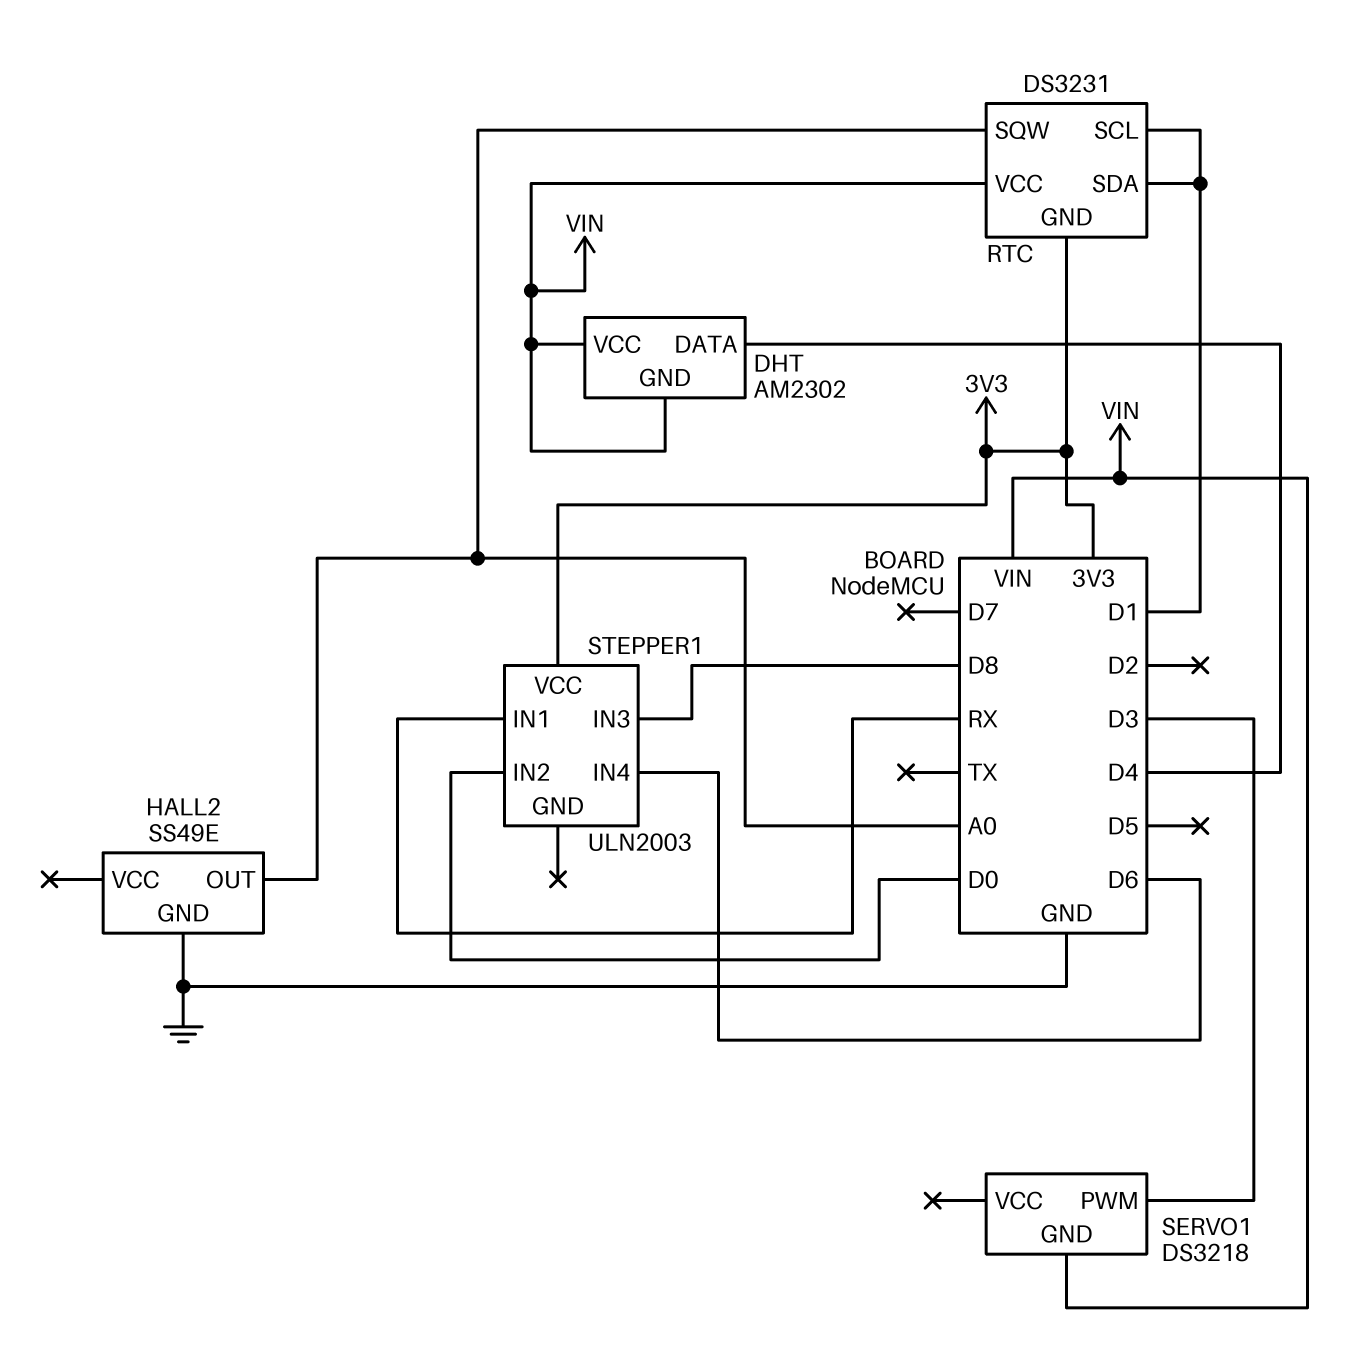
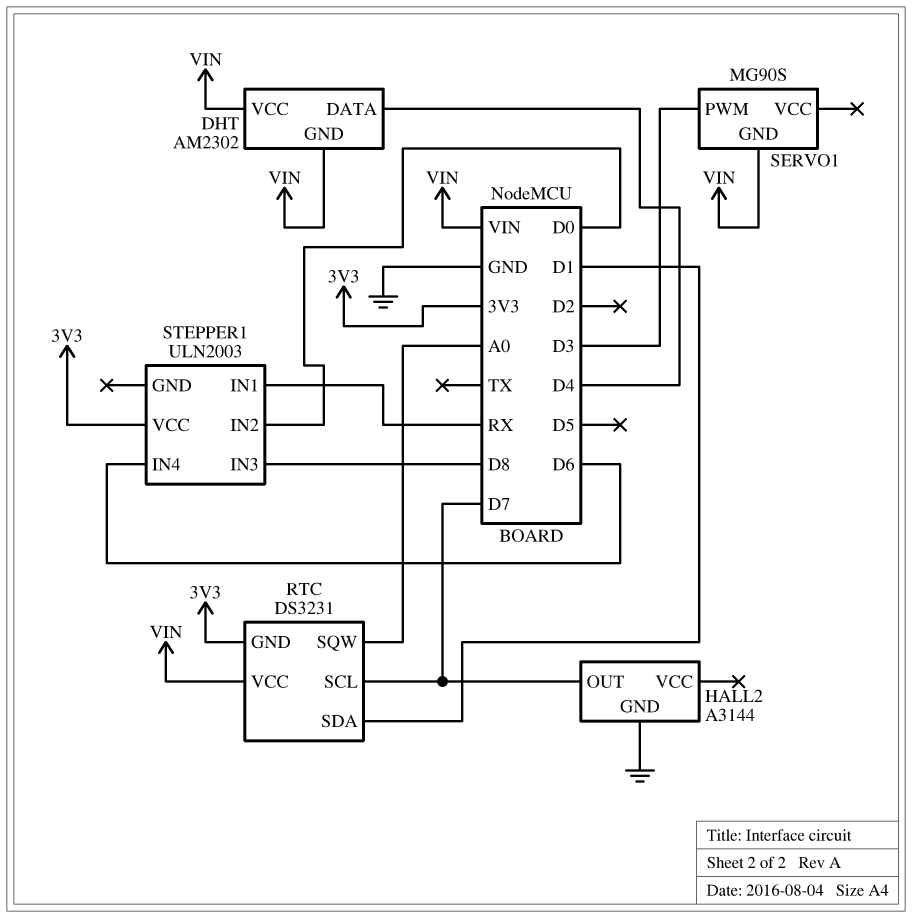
HALL2: SS49E -> A3144
HALL2 pin OUT: A0 -> D7
RTC pin SCL: D1 -> D7
SERVO1: DS3218 -> MG90S

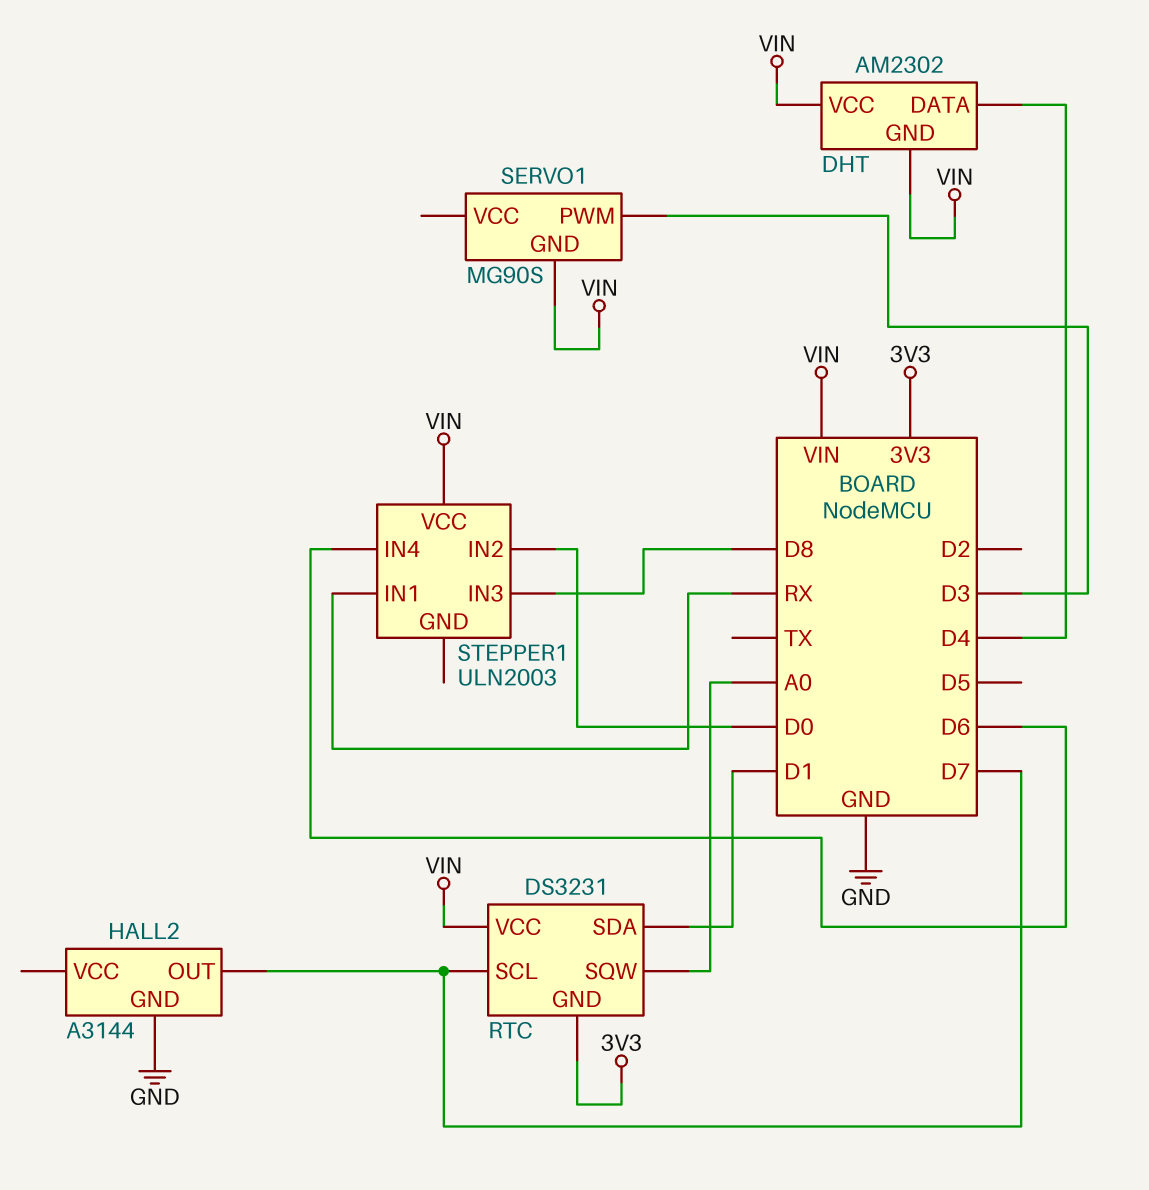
STEPPER1 pin VCC: 3V3 -> VIN

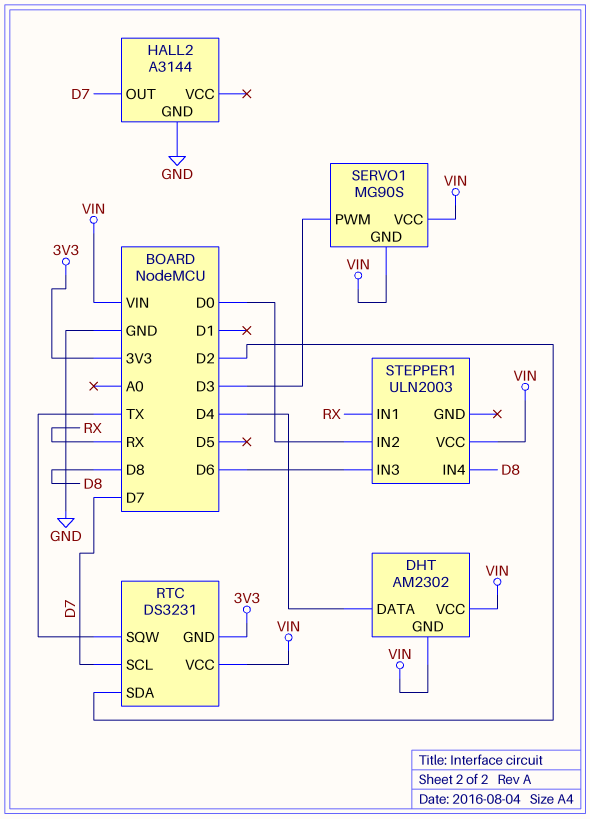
RTC pin SDA: D1 -> D2
RTC pin SQW: A0 -> TX
SERVO1 pin VCC: none -> VIN
STEPPER1 pin IN3: D8 -> D6
STEPPER1 pin IN4: D6 -> D8

